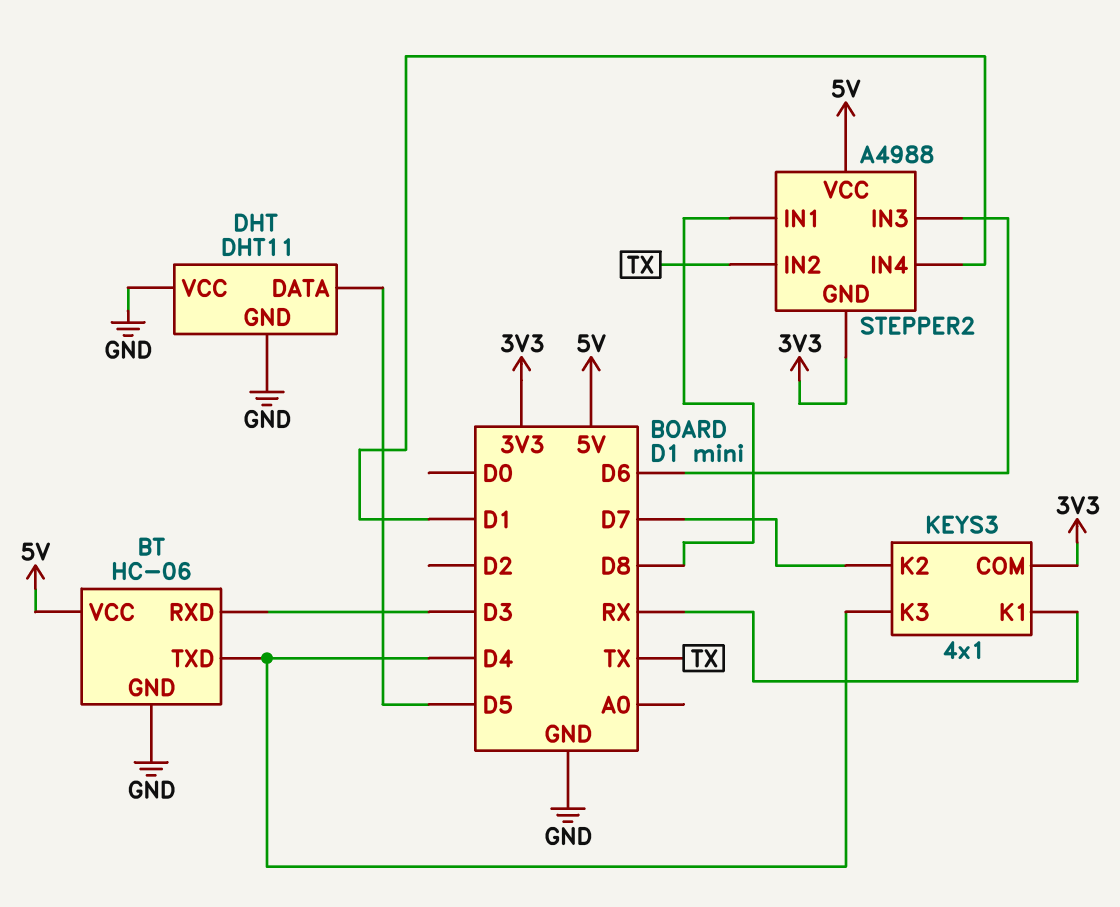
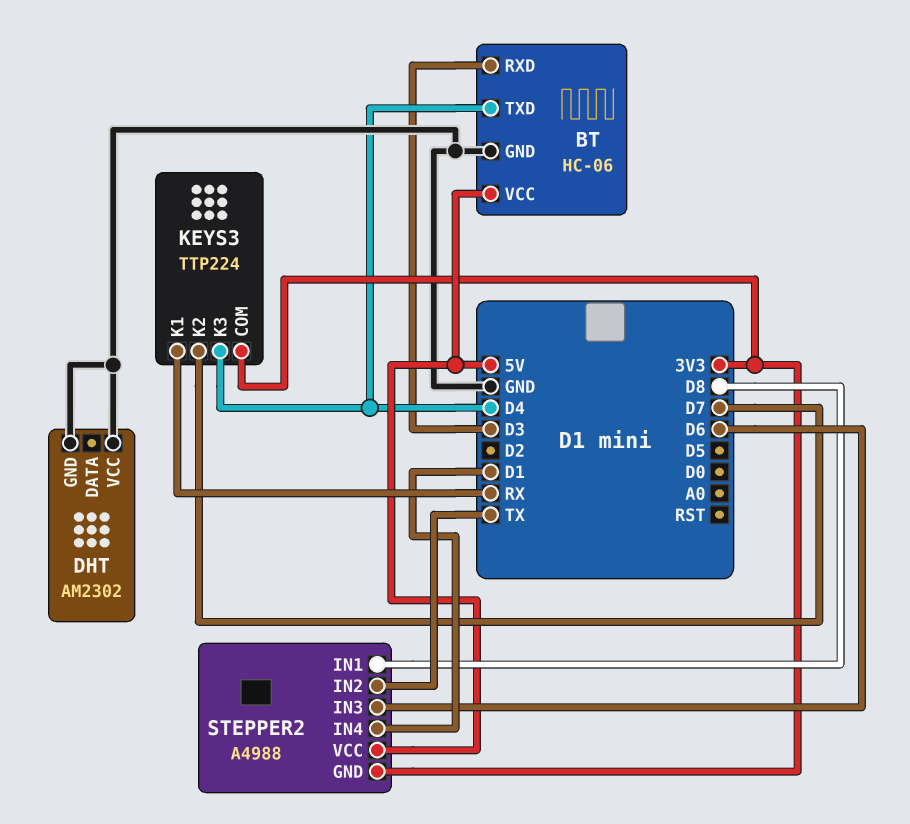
DHT: DHT11 -> AM2302
DHT pin DATA: D5 -> none
KEYS3: 4x1 -> TTP224

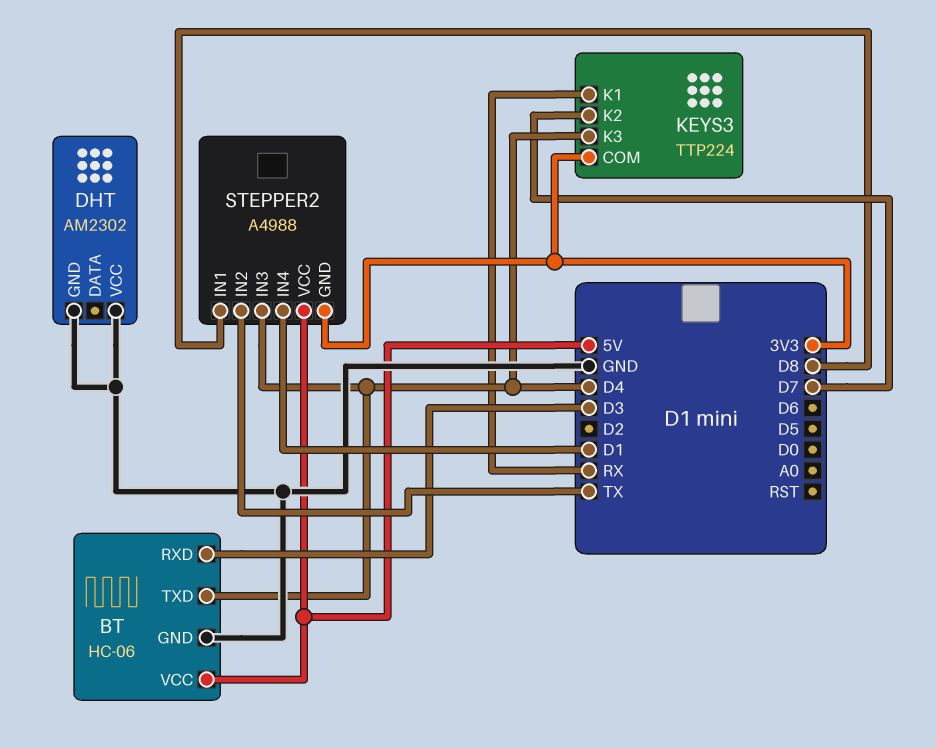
STEPPER2 pin IN3: D6 -> D4

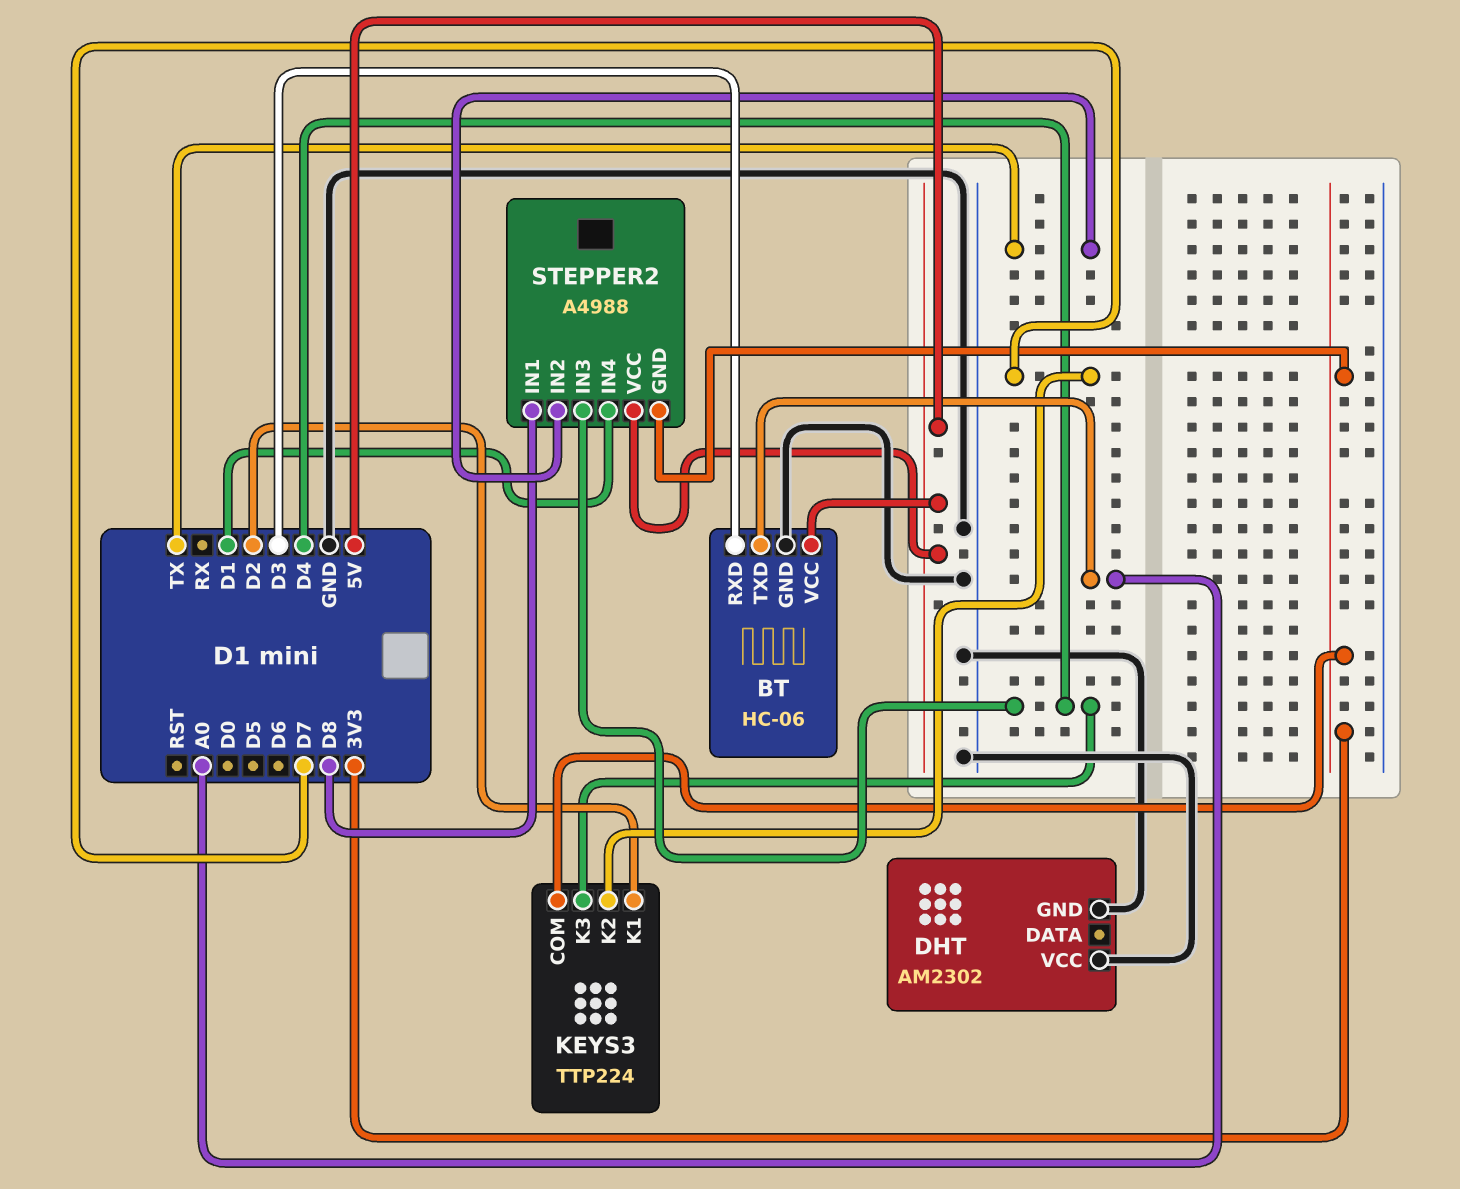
BT pin TXD: D4 -> A0
KEYS3 pin K1: RX -> D2

